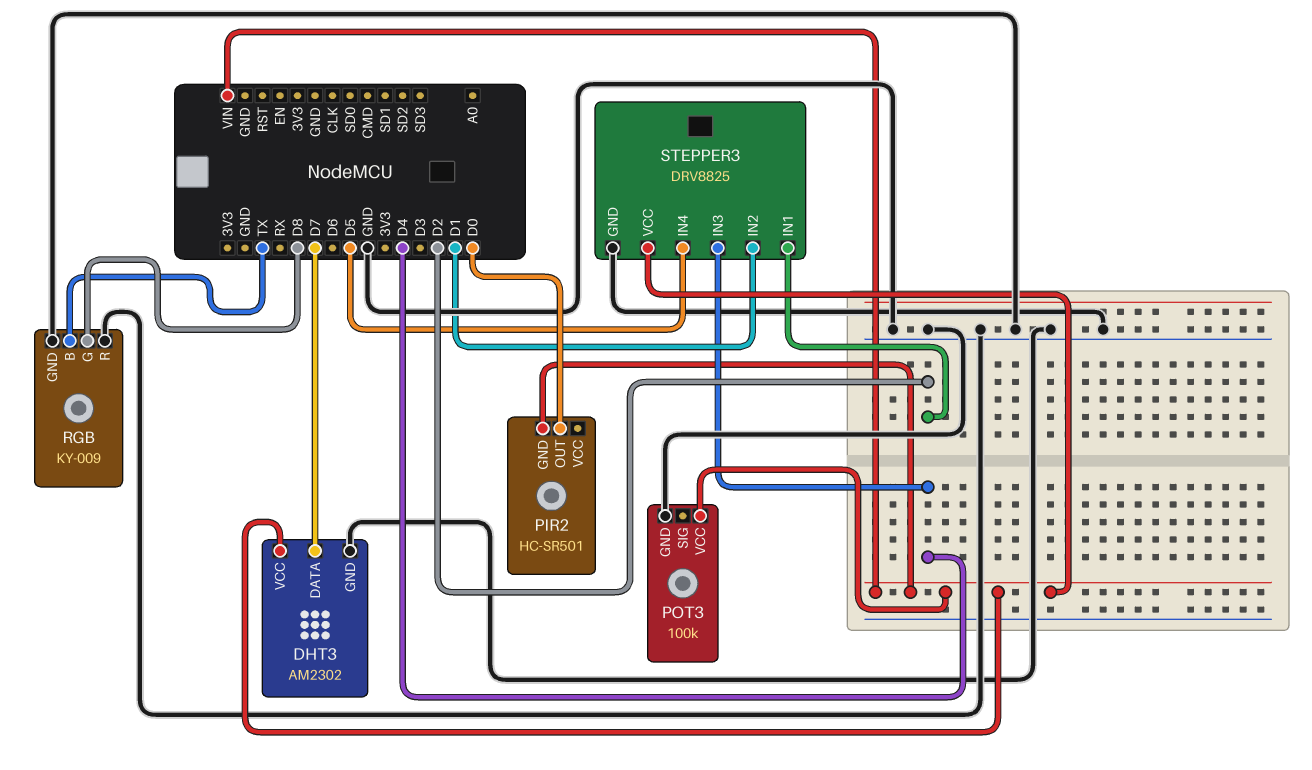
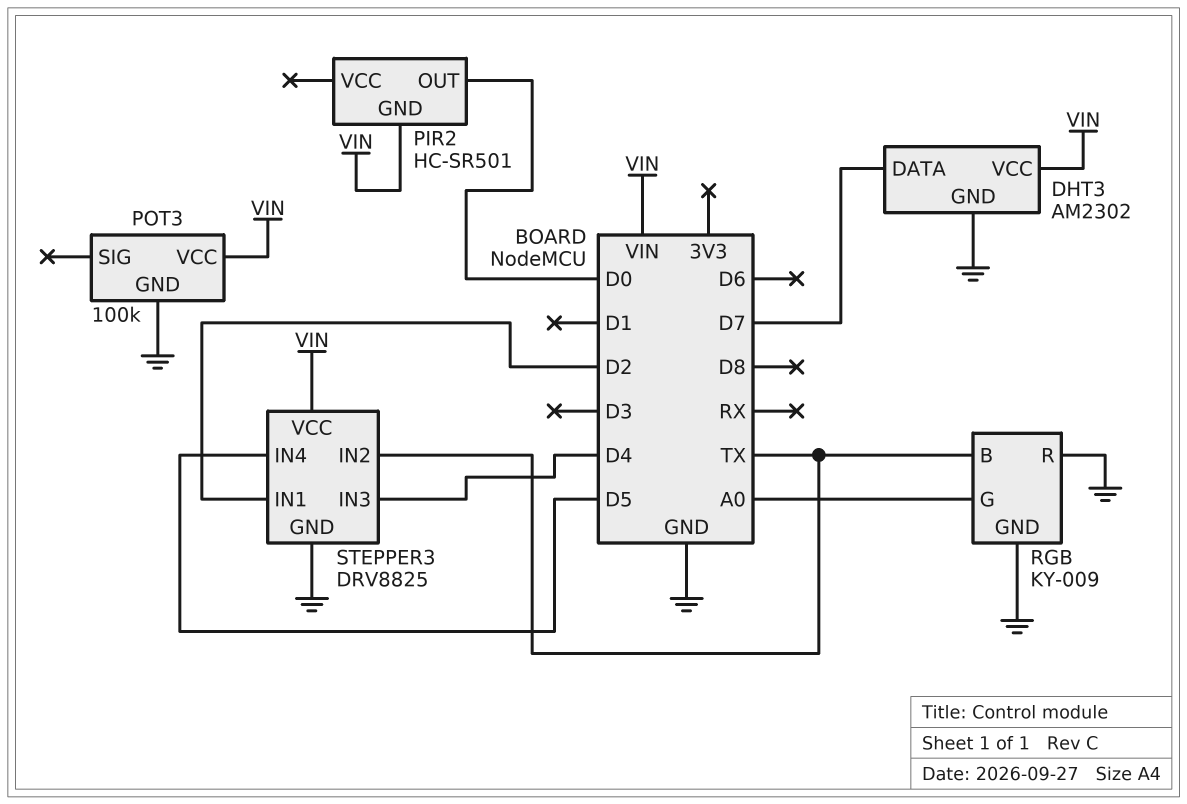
RGB pin G: D8 -> A0
STEPPER3 pin IN2: D1 -> TX

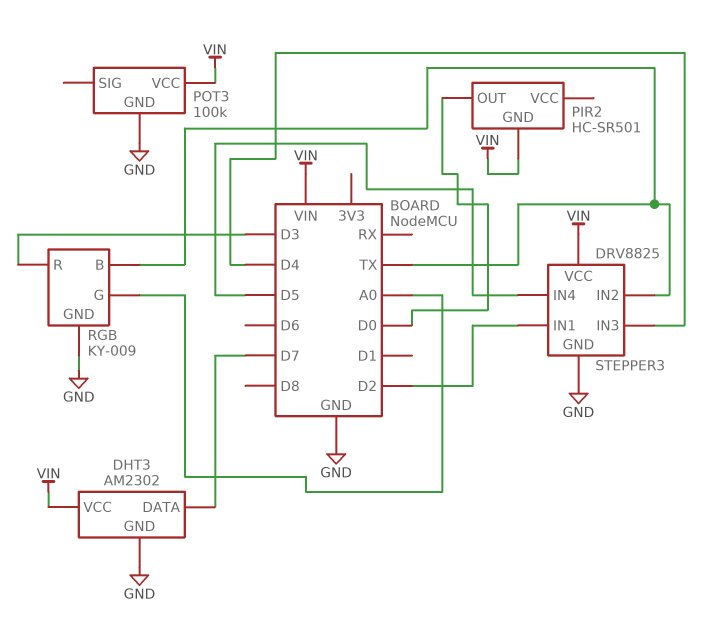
RGB pin R: GND -> D3

